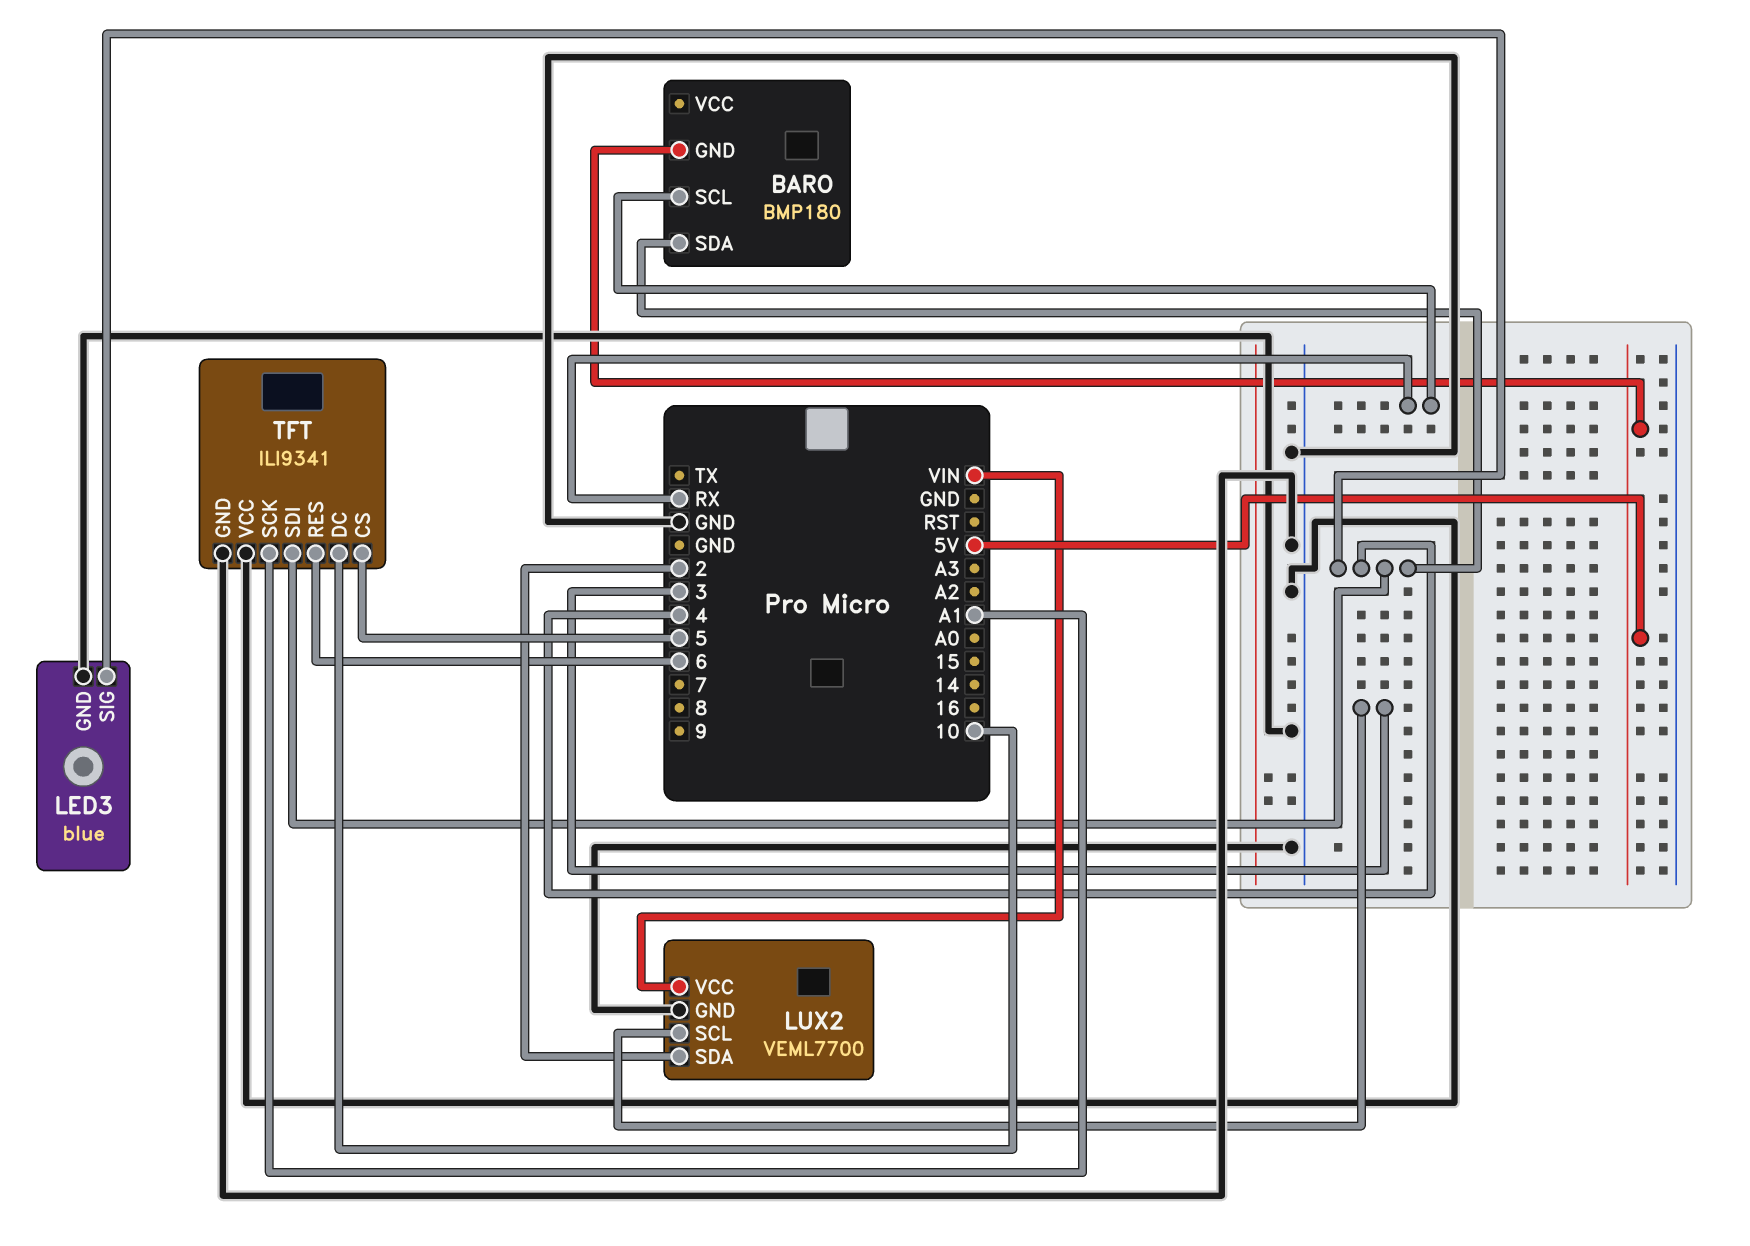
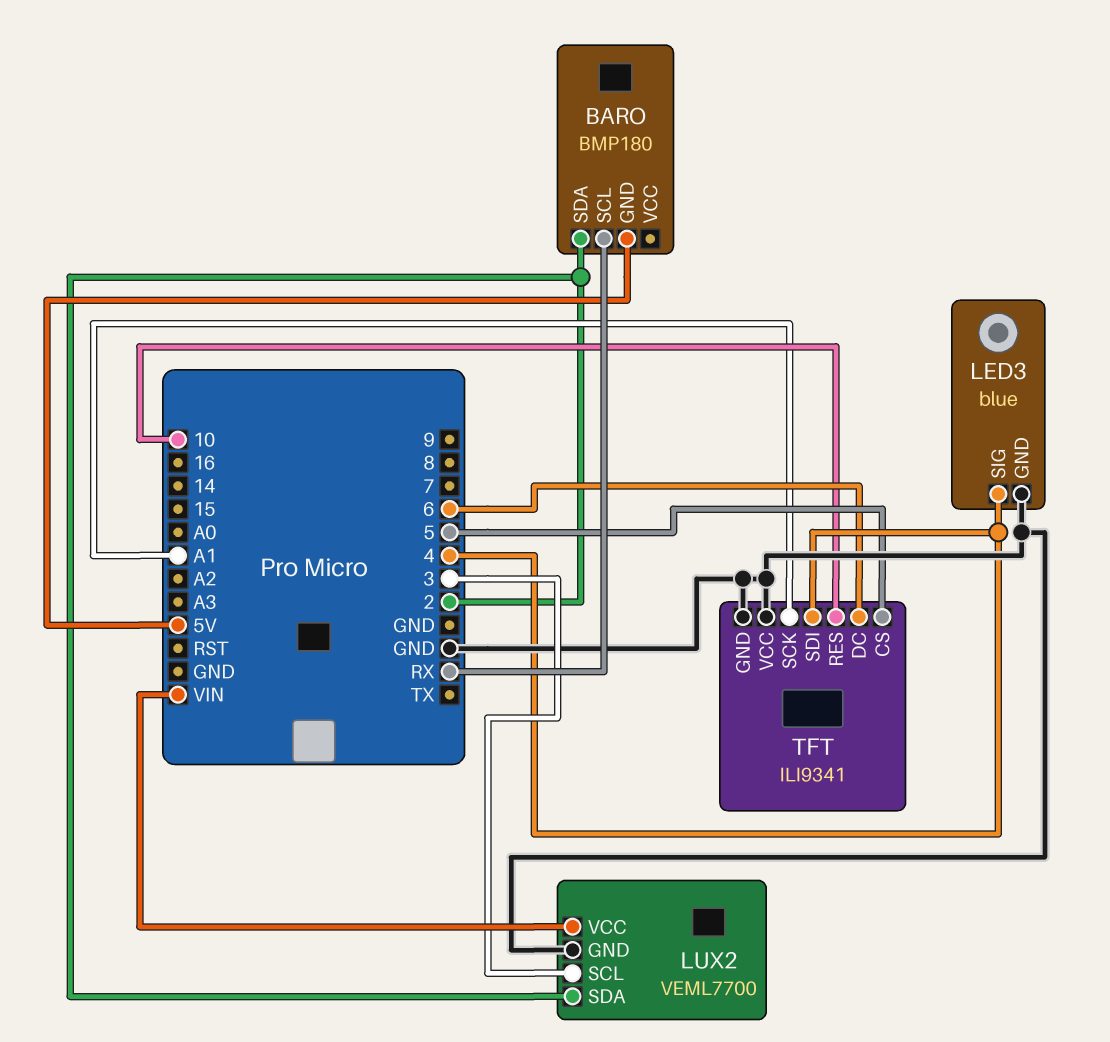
BARO pin SDA: 4 -> 2
TFT pin DC: 10 -> 6
TFT pin RES: 6 -> 10

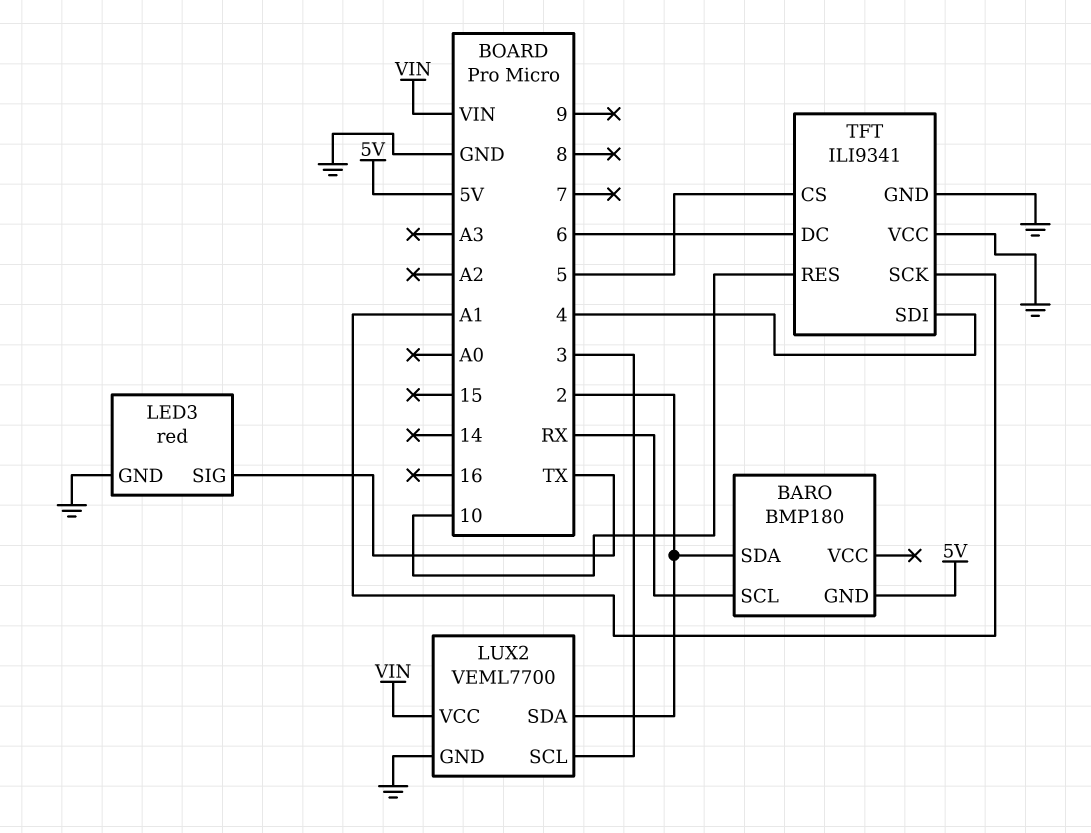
LED3: blue -> red
LED3 pin SIG: 4 -> TX

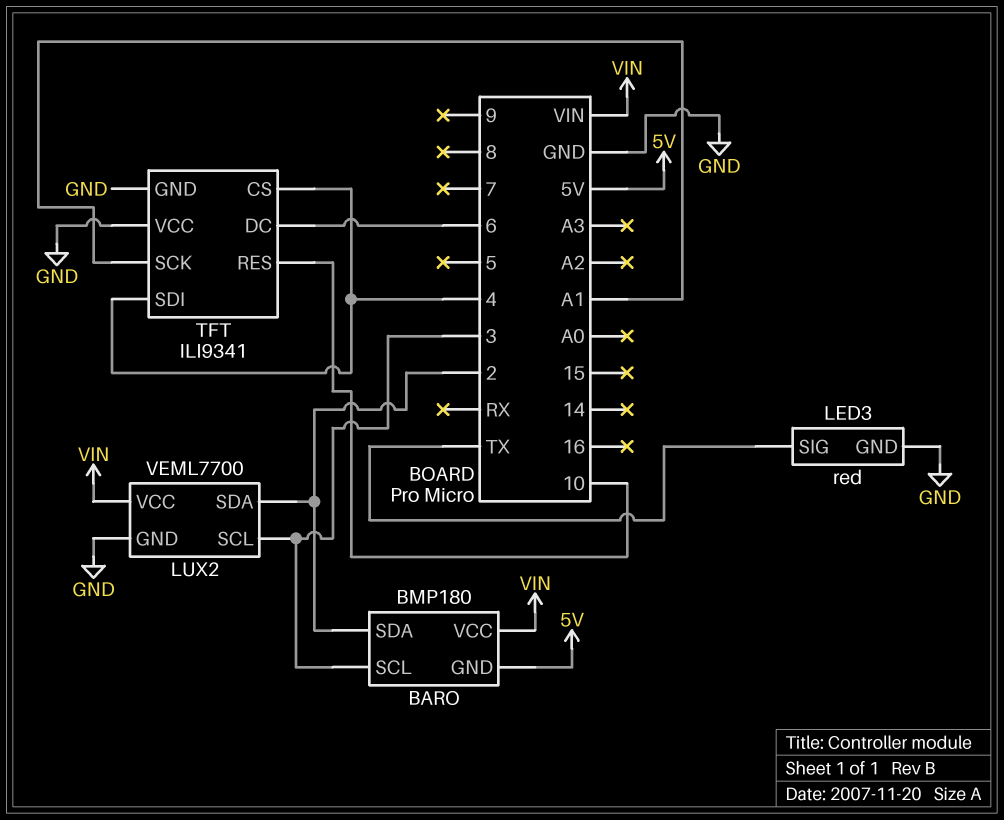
BARO pin SCL: RX -> 3
BARO pin VCC: none -> VIN
TFT pin CS: 5 -> 4

